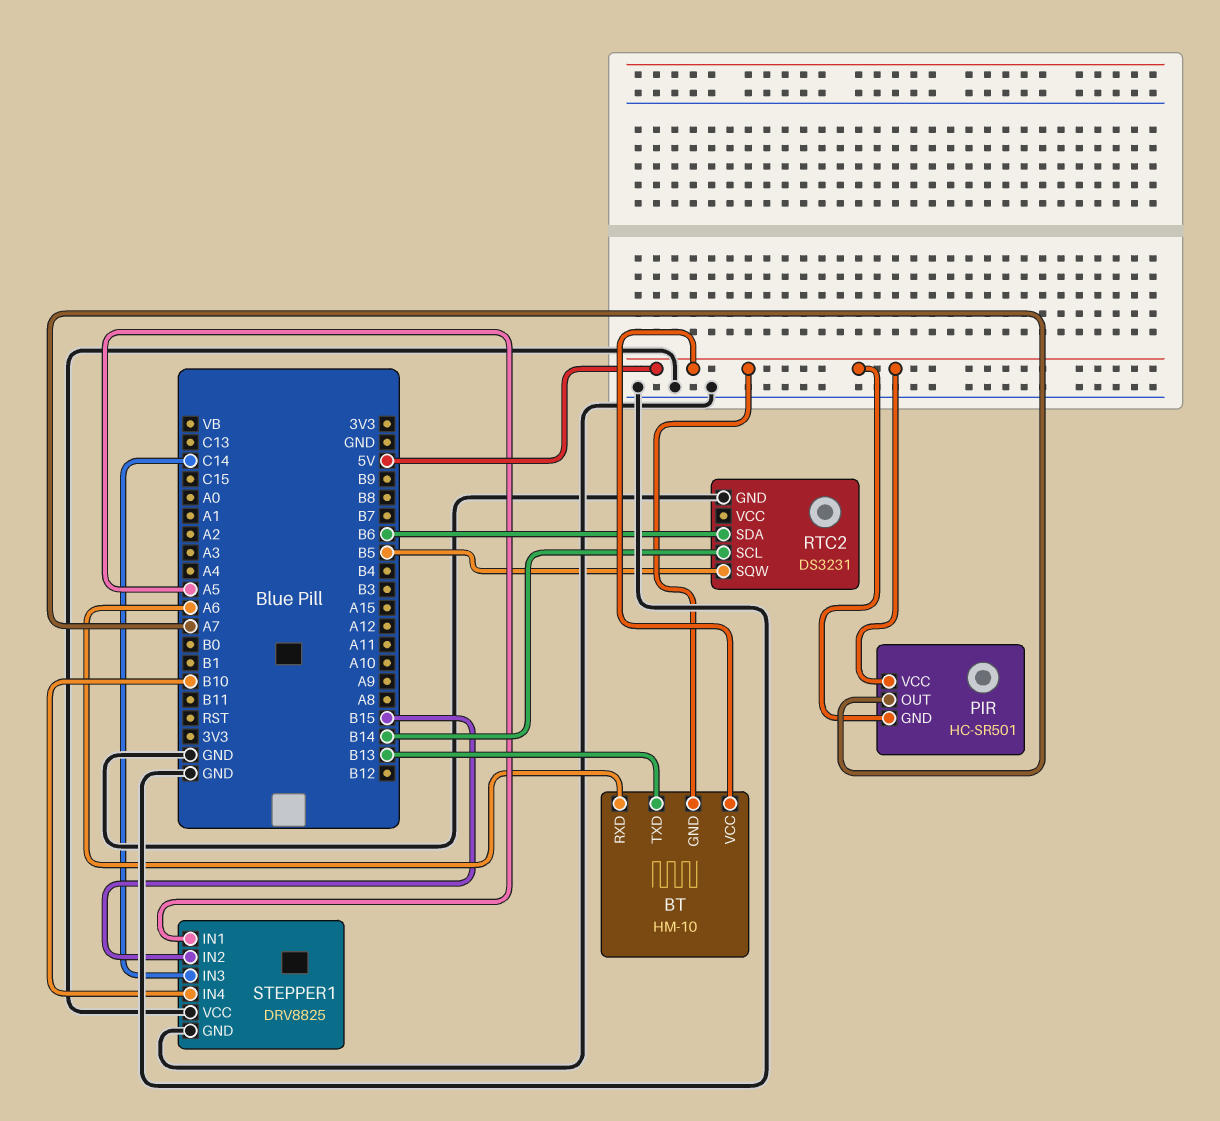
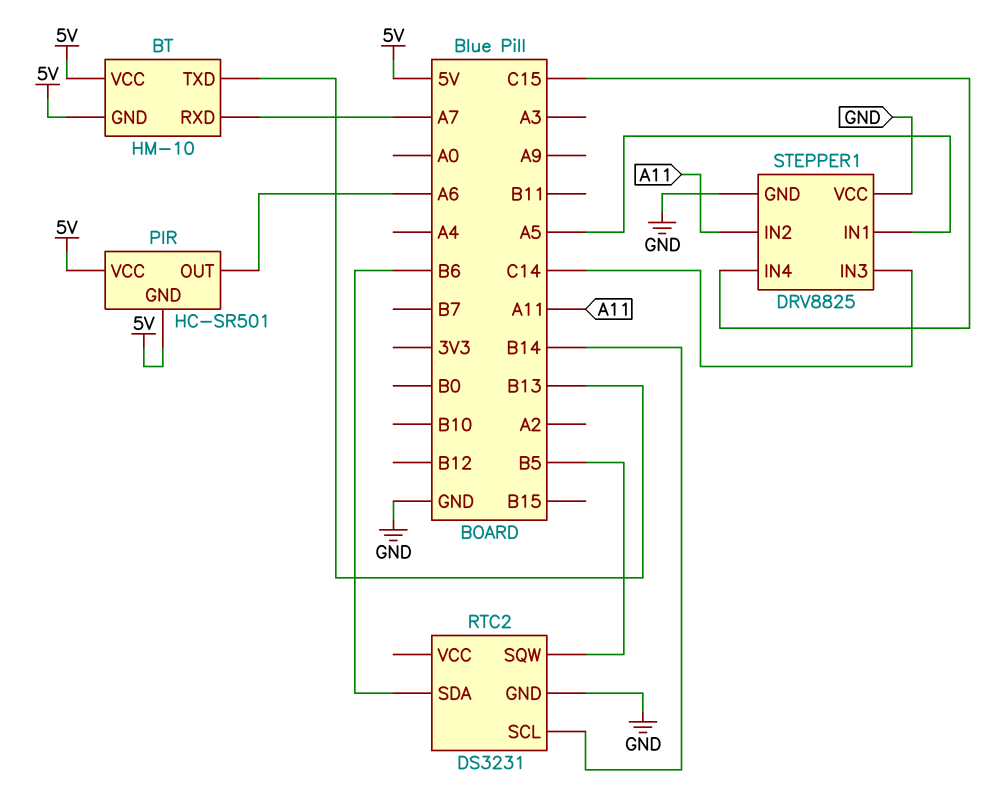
BT pin RXD: A6 -> A7
PIR pin OUT: A7 -> A6
STEPPER1 pin IN2: B15 -> A11
STEPPER1 pin IN4: B10 -> C15

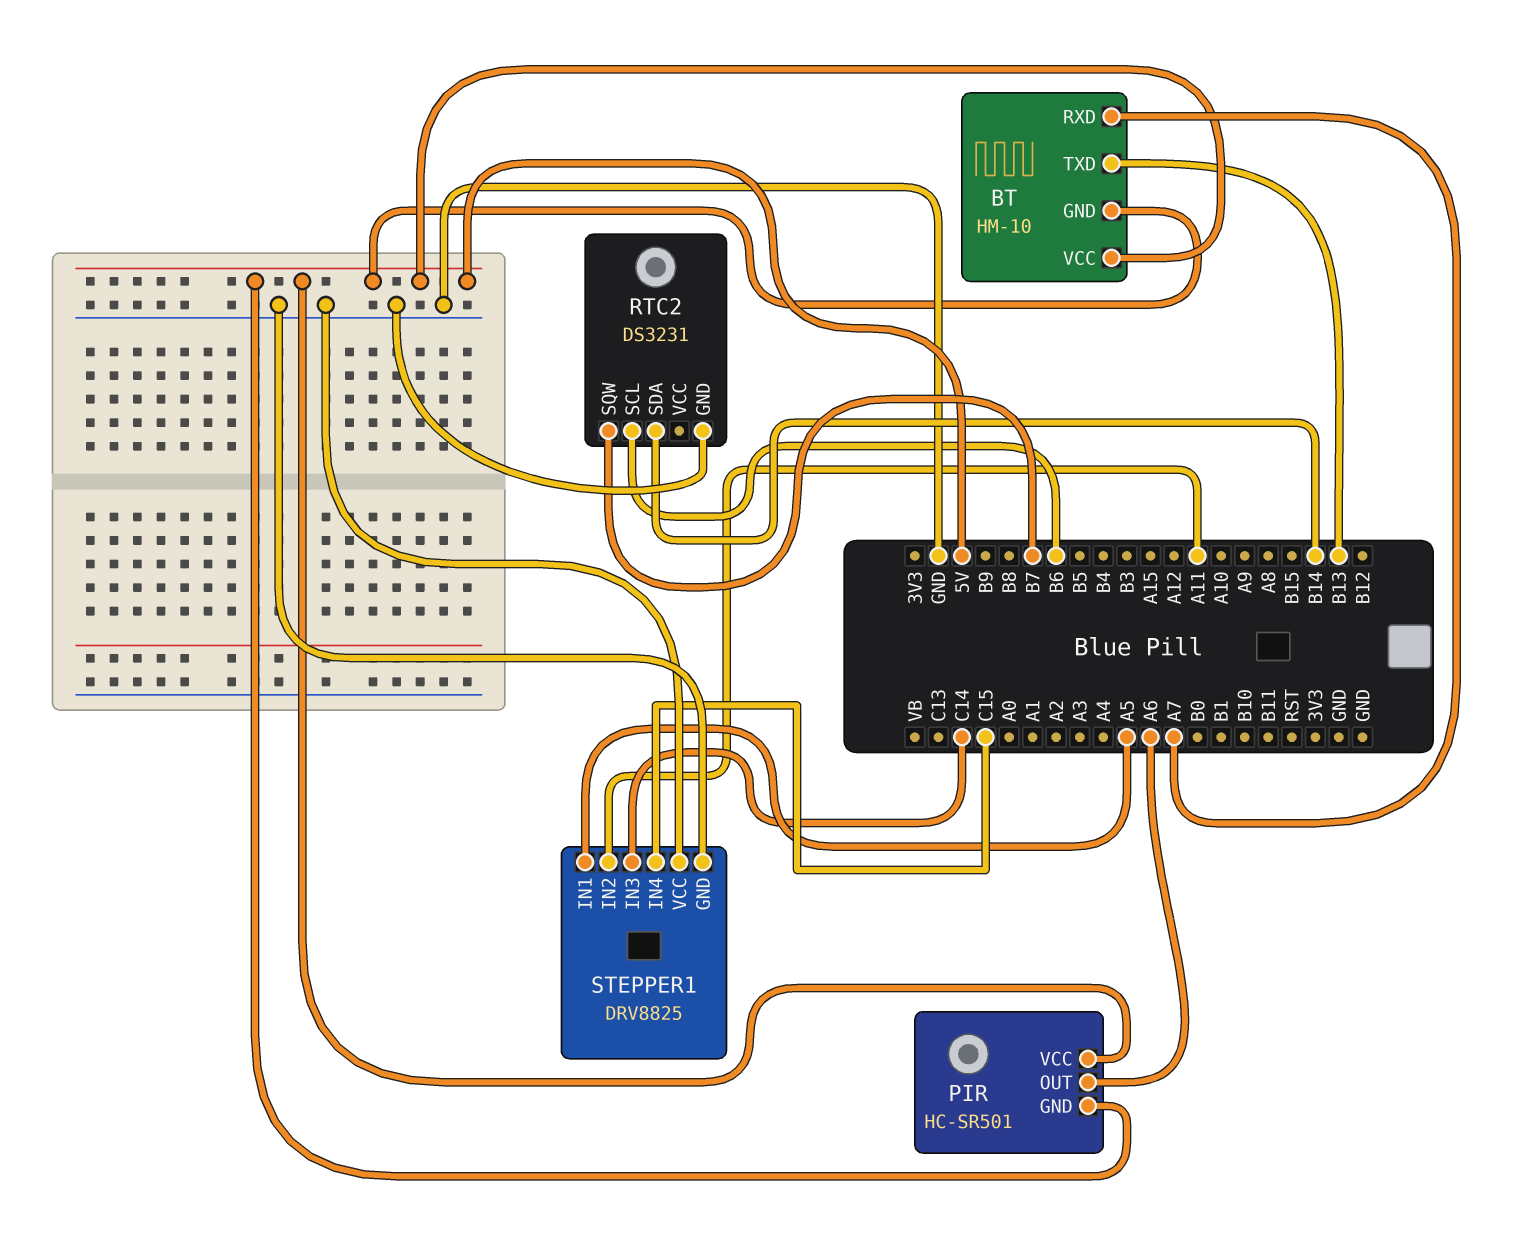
RTC2 pin SCL: B14 -> B6
RTC2 pin SDA: B6 -> B14
RTC2 pin SQW: B5 -> B7

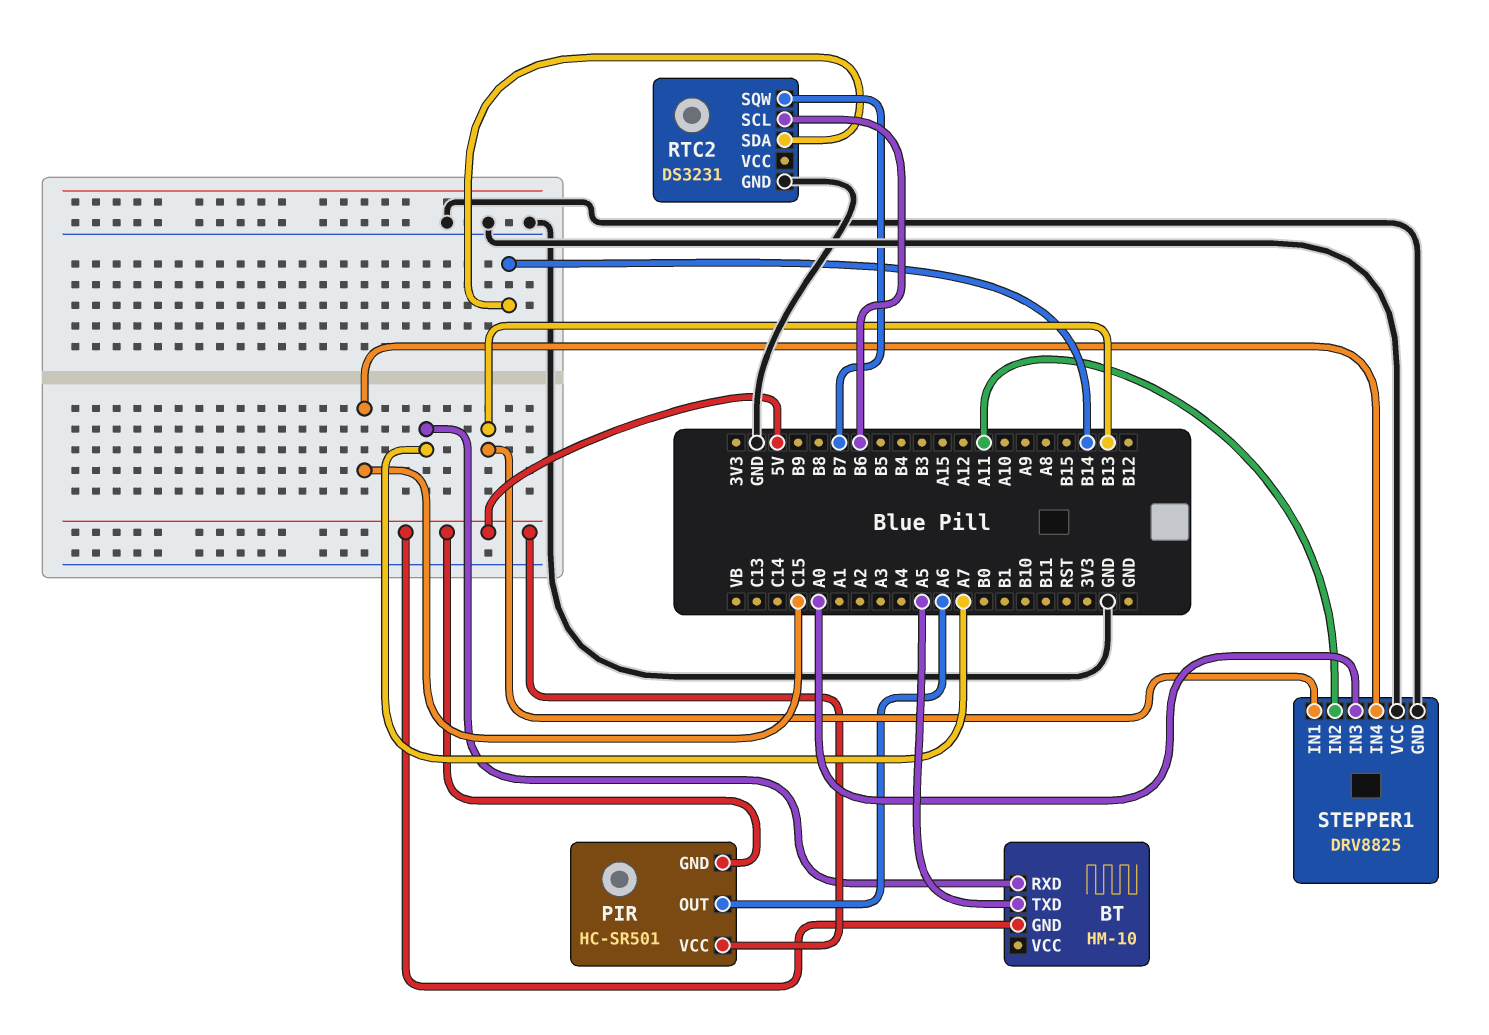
BT pin TXD: B13 -> A5
BT pin VCC: 5V -> none
STEPPER1 pin IN1: A5 -> B13
STEPPER1 pin IN3: C14 -> A0

